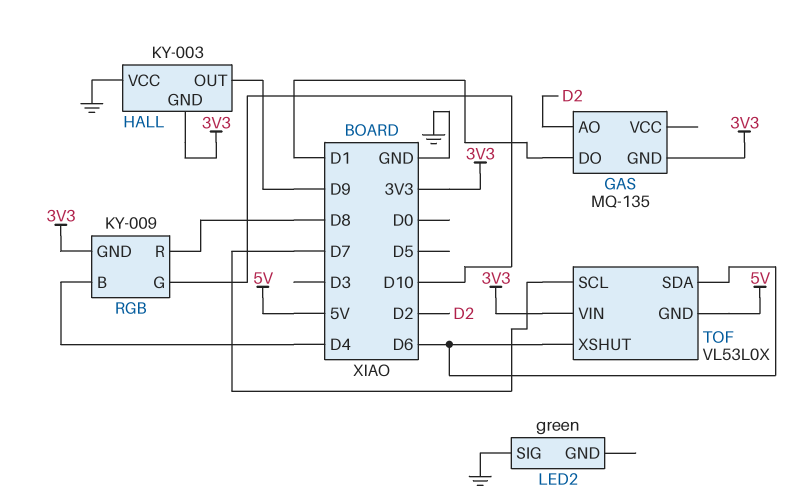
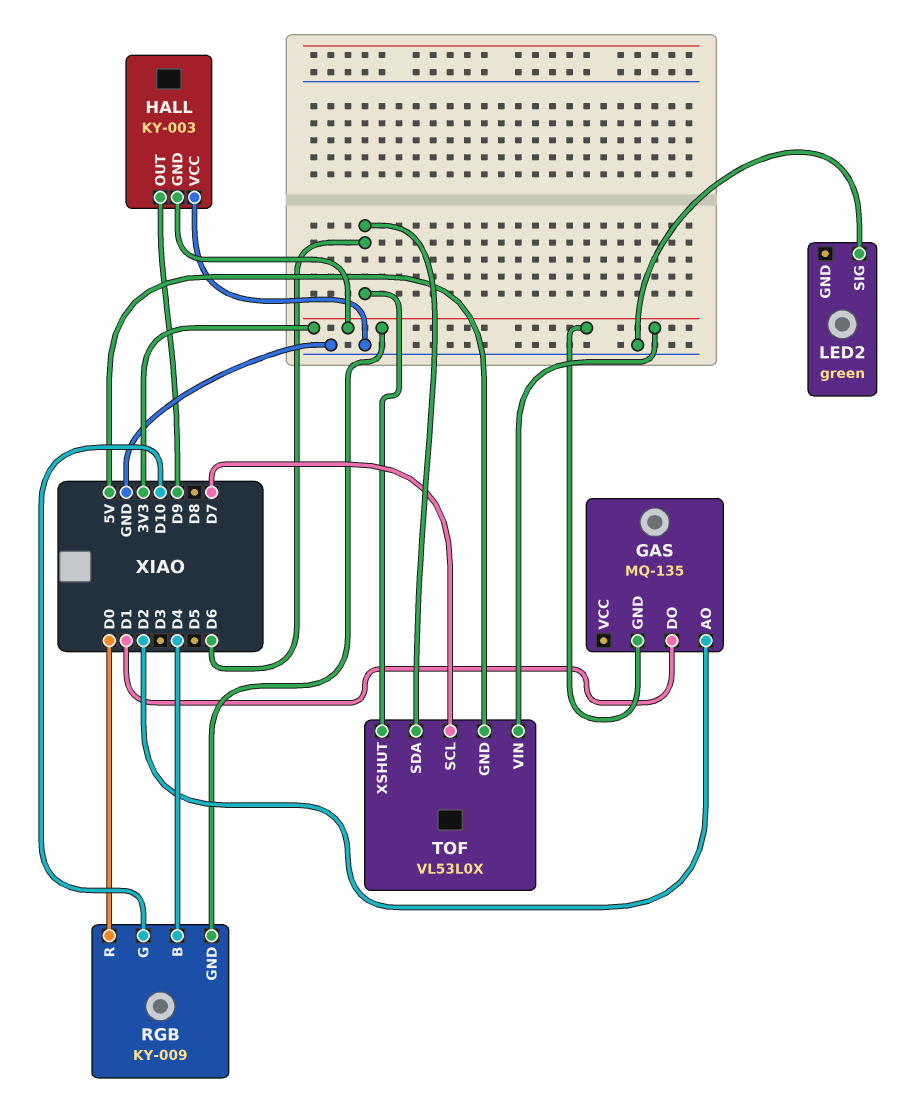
RGB pin R: D8 -> D0

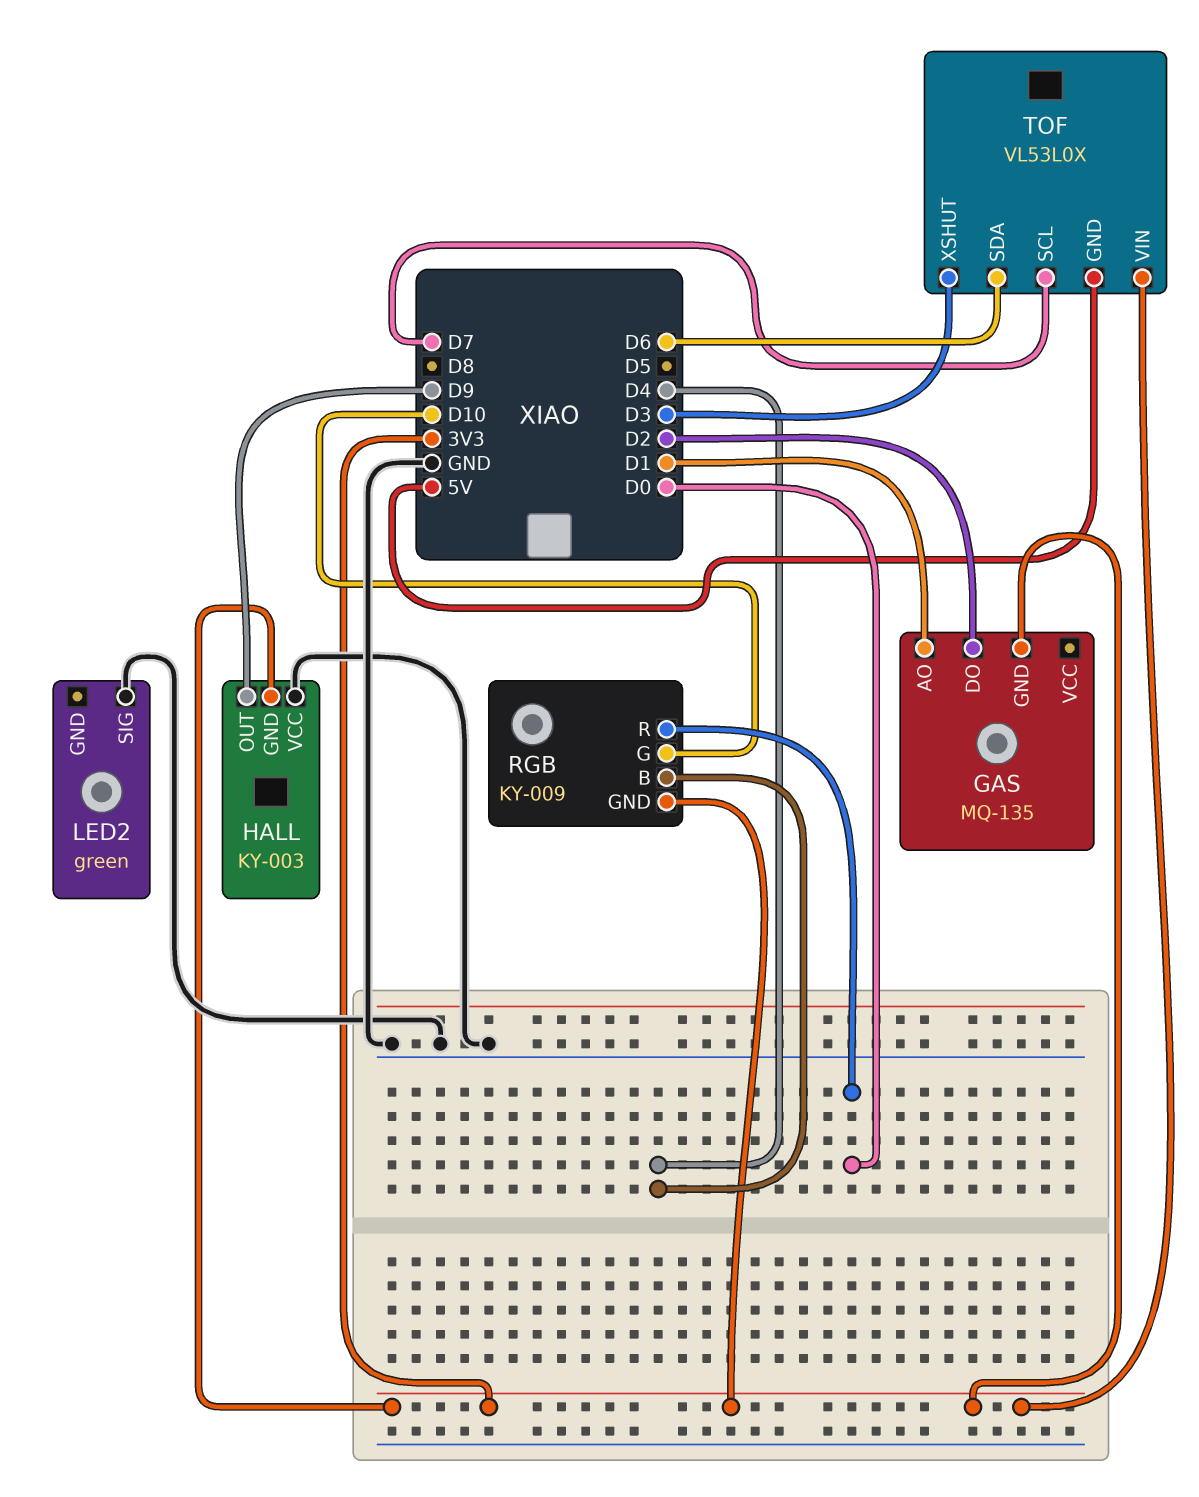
GAS pin AO: D2 -> D1
GAS pin DO: D1 -> D2
TOF pin XSHUT: D6 -> D3

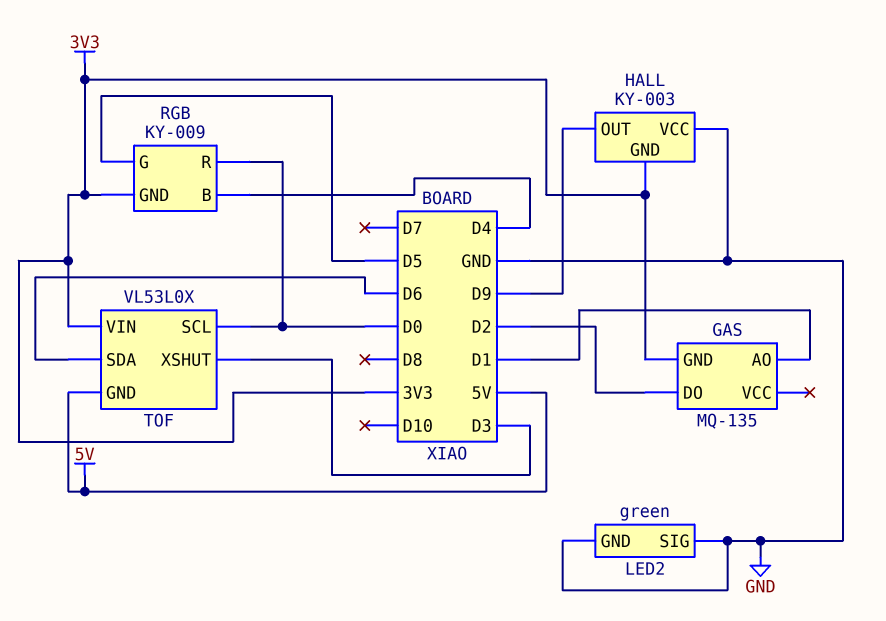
LED2 pin GND: none -> GND
RGB pin G: D10 -> D5
TOF pin SCL: D7 -> D0

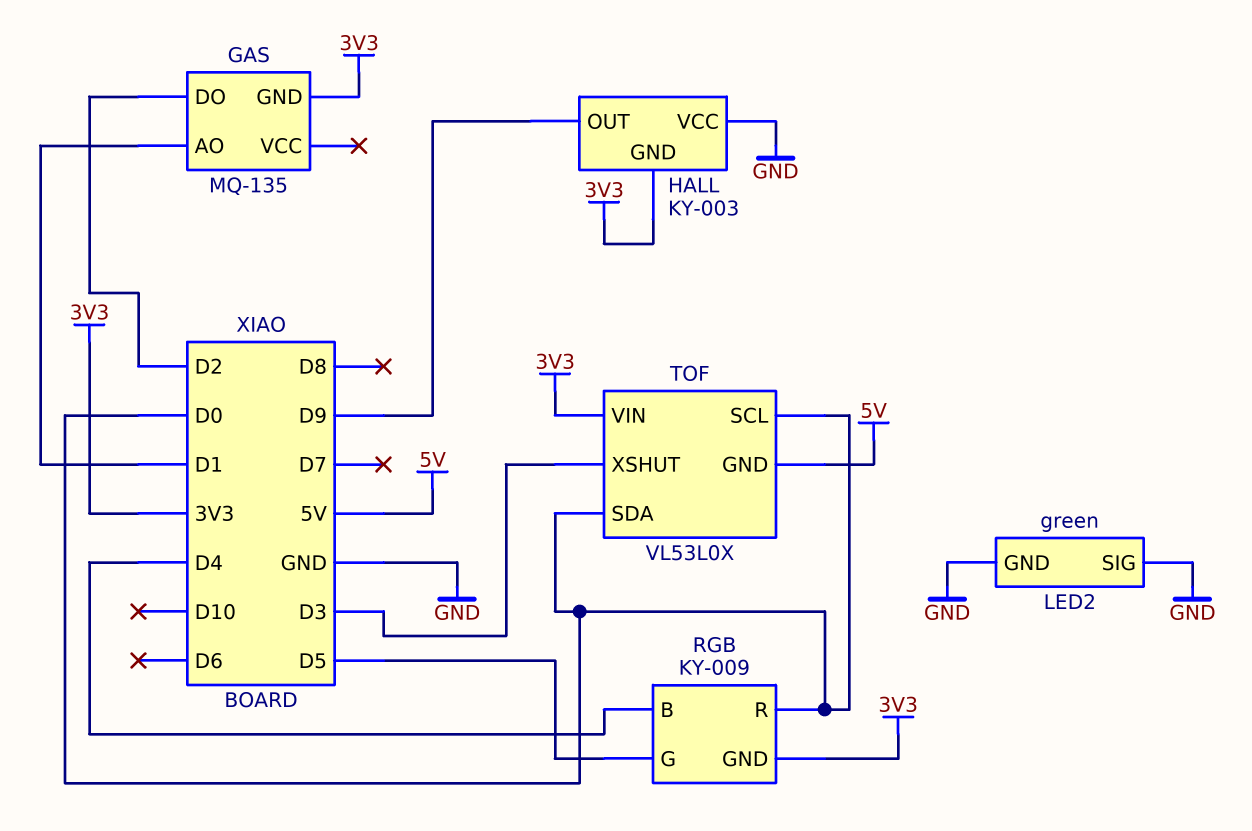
TOF pin SDA: D6 -> D0

